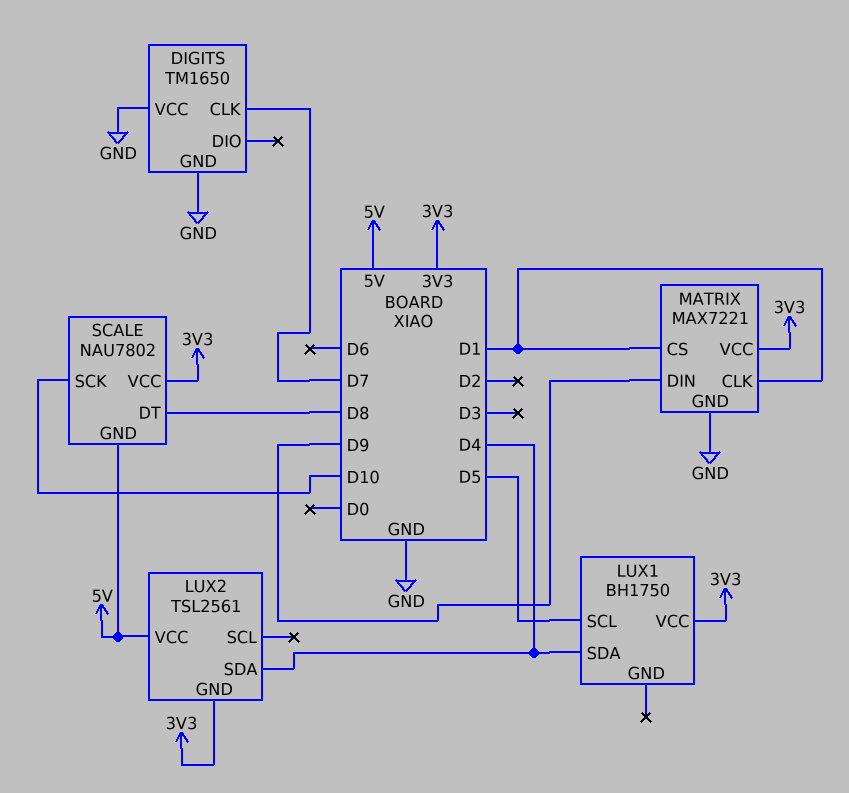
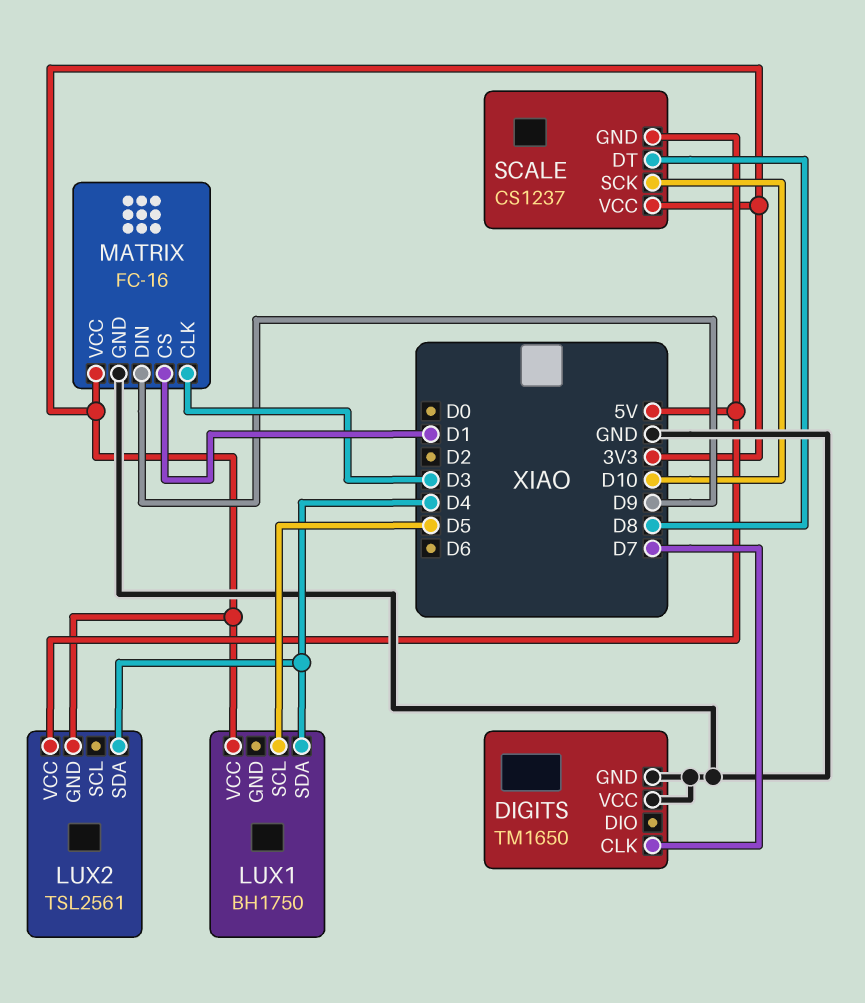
MATRIX: MAX7221 -> FC-16
MATRIX pin CLK: D1 -> D3
SCALE: NAU7802 -> CS1237

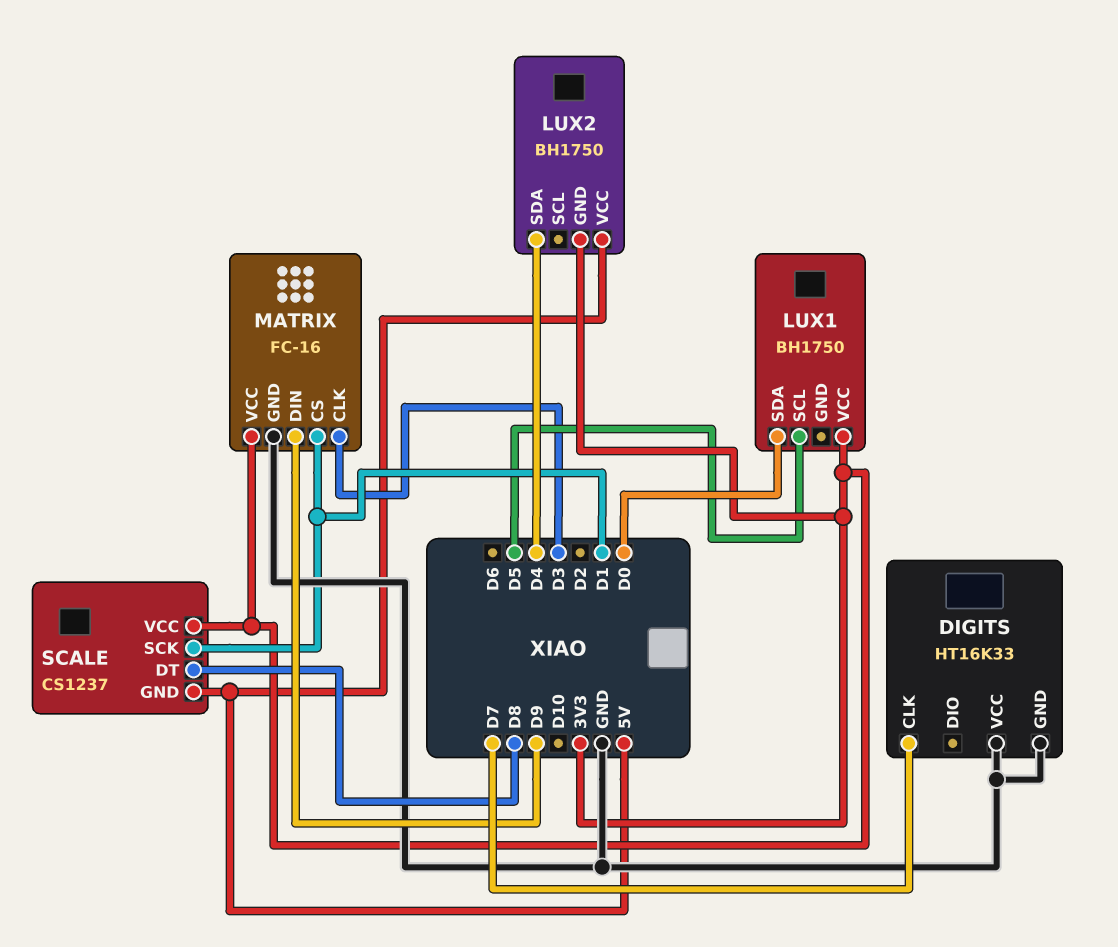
DIGITS: TM1650 -> HT16K33
LUX1 pin SDA: D4 -> D0
LUX2: TSL2561 -> BH1750
SCALE pin SCK: D10 -> D1

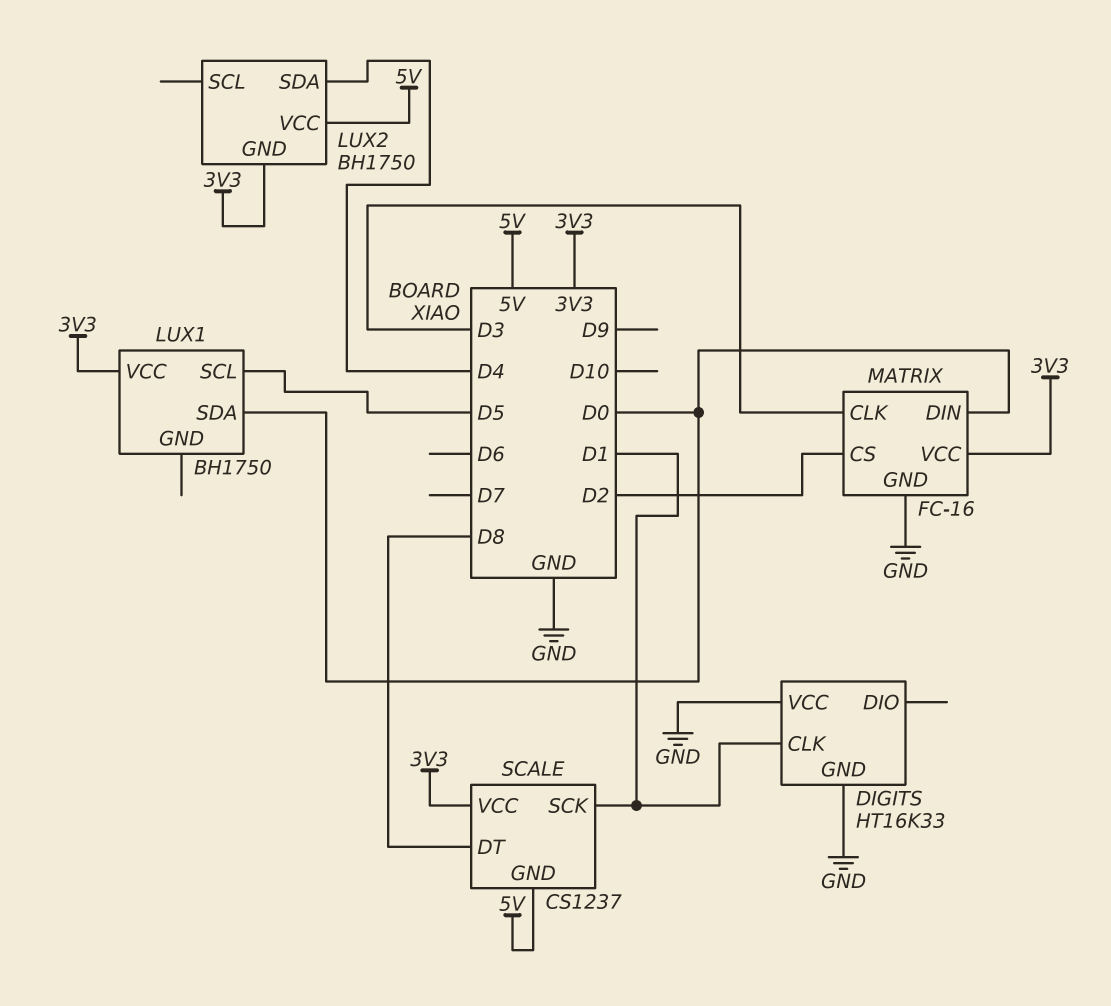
DIGITS pin CLK: D7 -> D1
MATRIX pin CS: D1 -> D2
MATRIX pin DIN: D9 -> D0

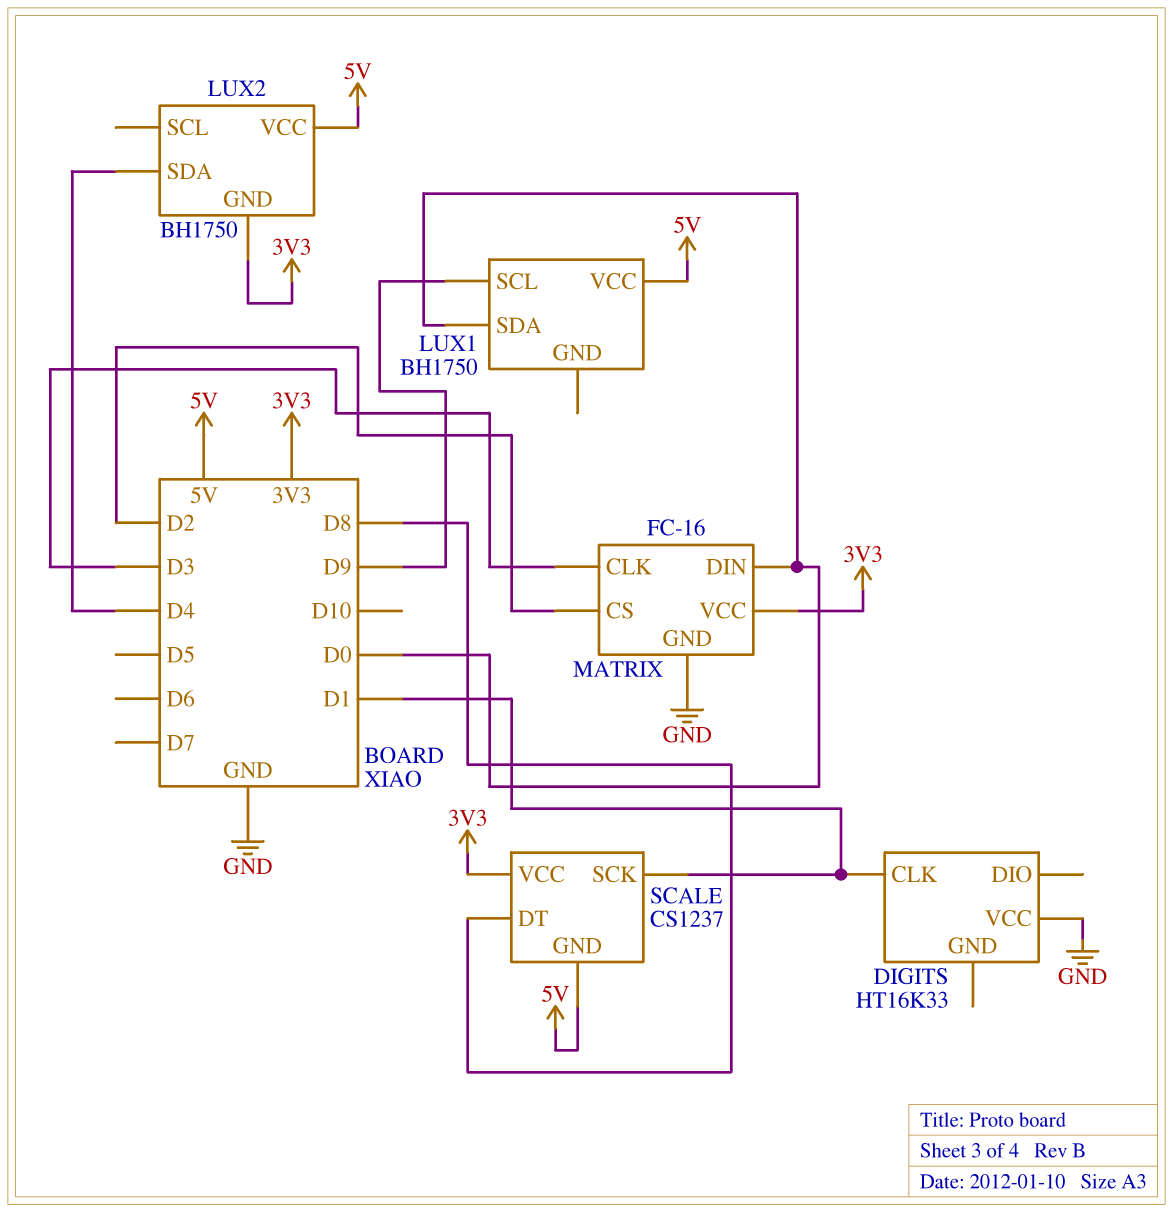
DIGITS pin GND: GND -> none
LUX1 pin SCL: D5 -> D9
LUX1 pin VCC: 3V3 -> 5V

